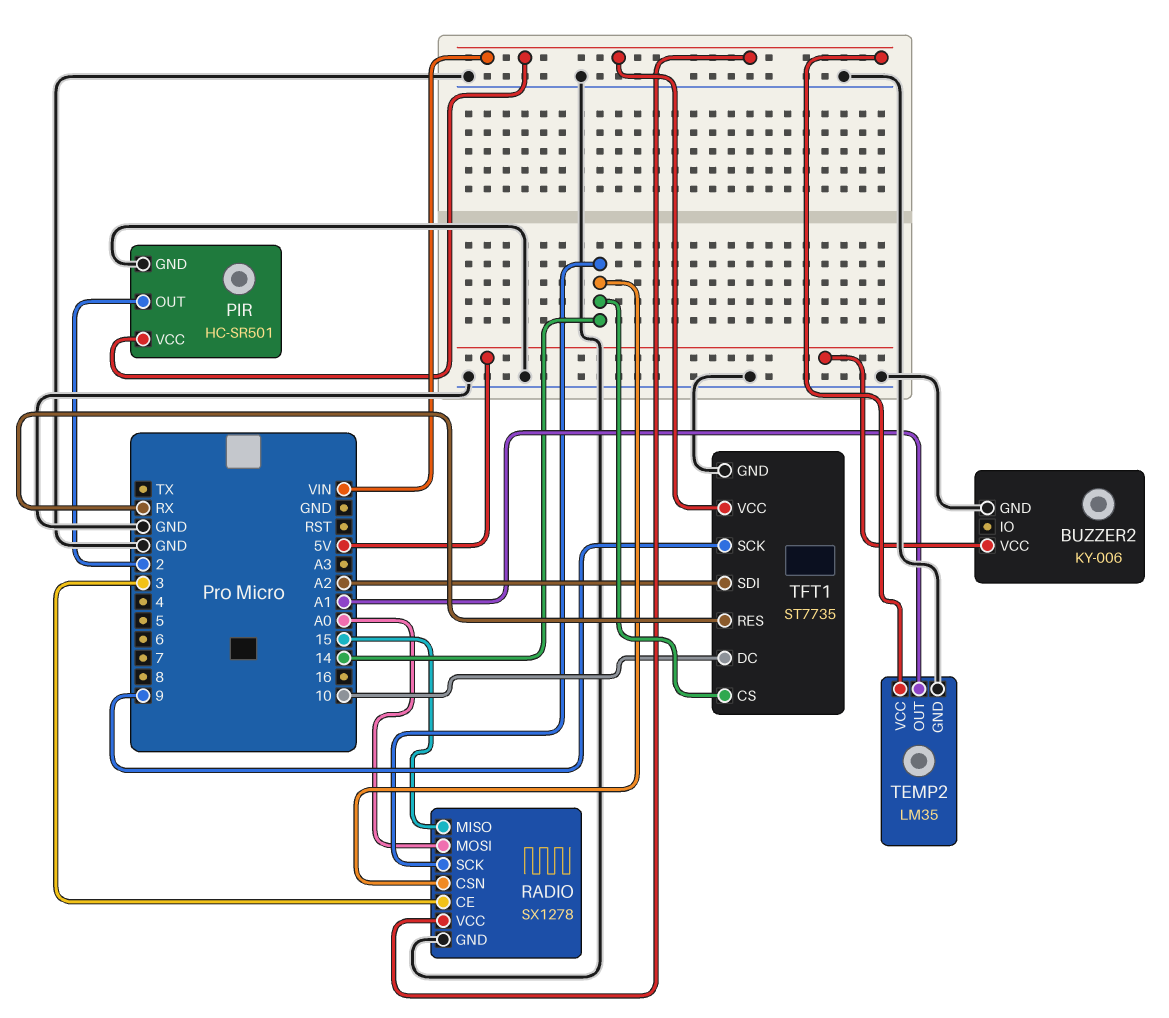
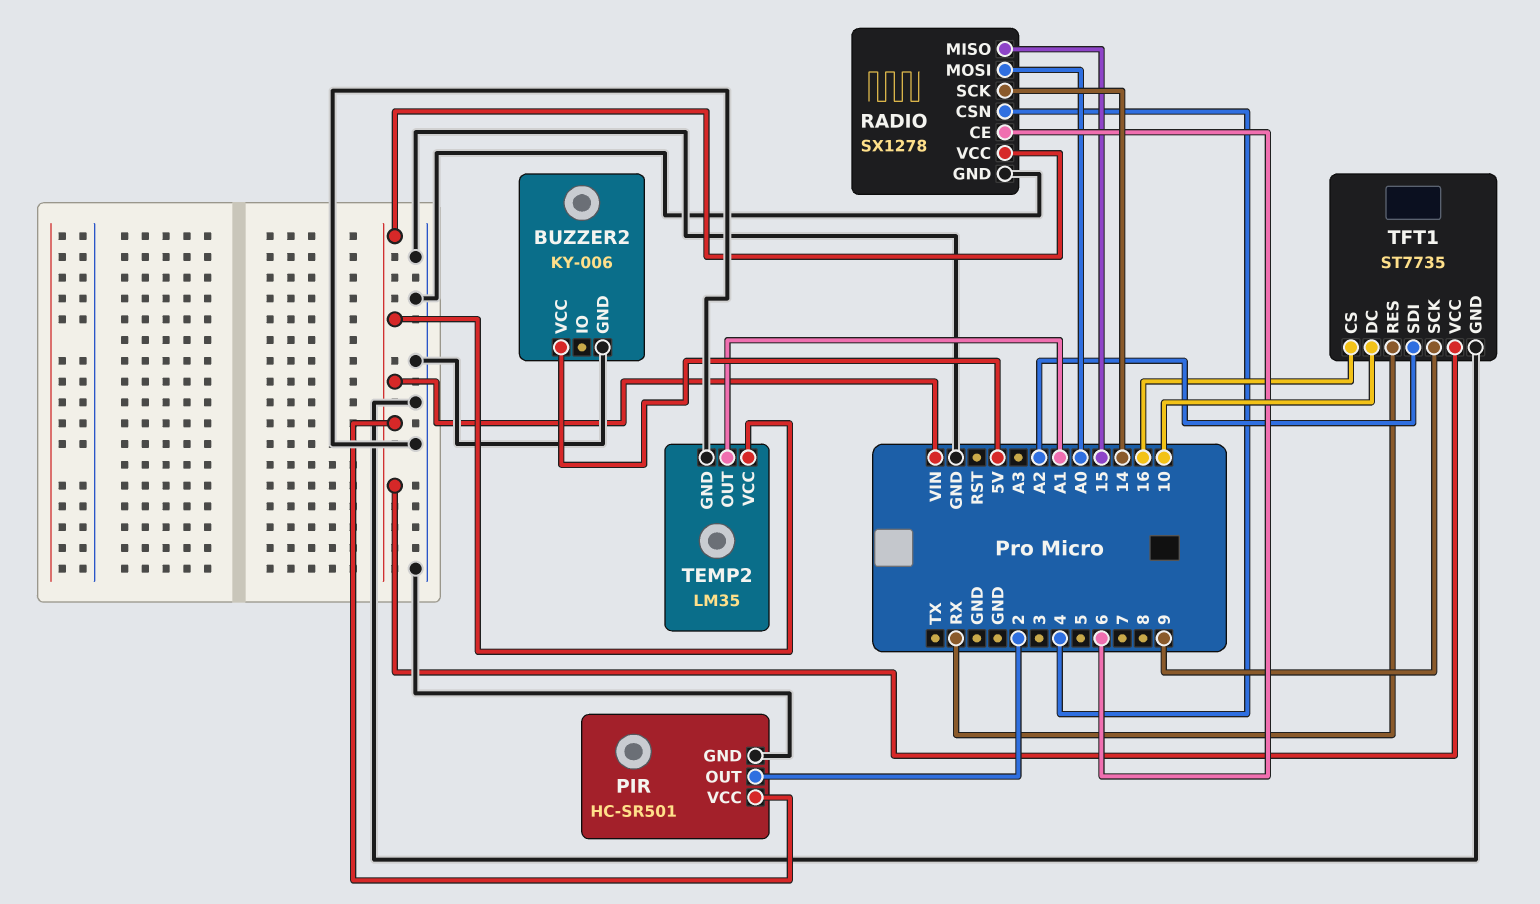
RADIO pin CE: 3 -> 6
RADIO pin CSN: 14 -> 4
TFT1 pin CS: 14 -> 16

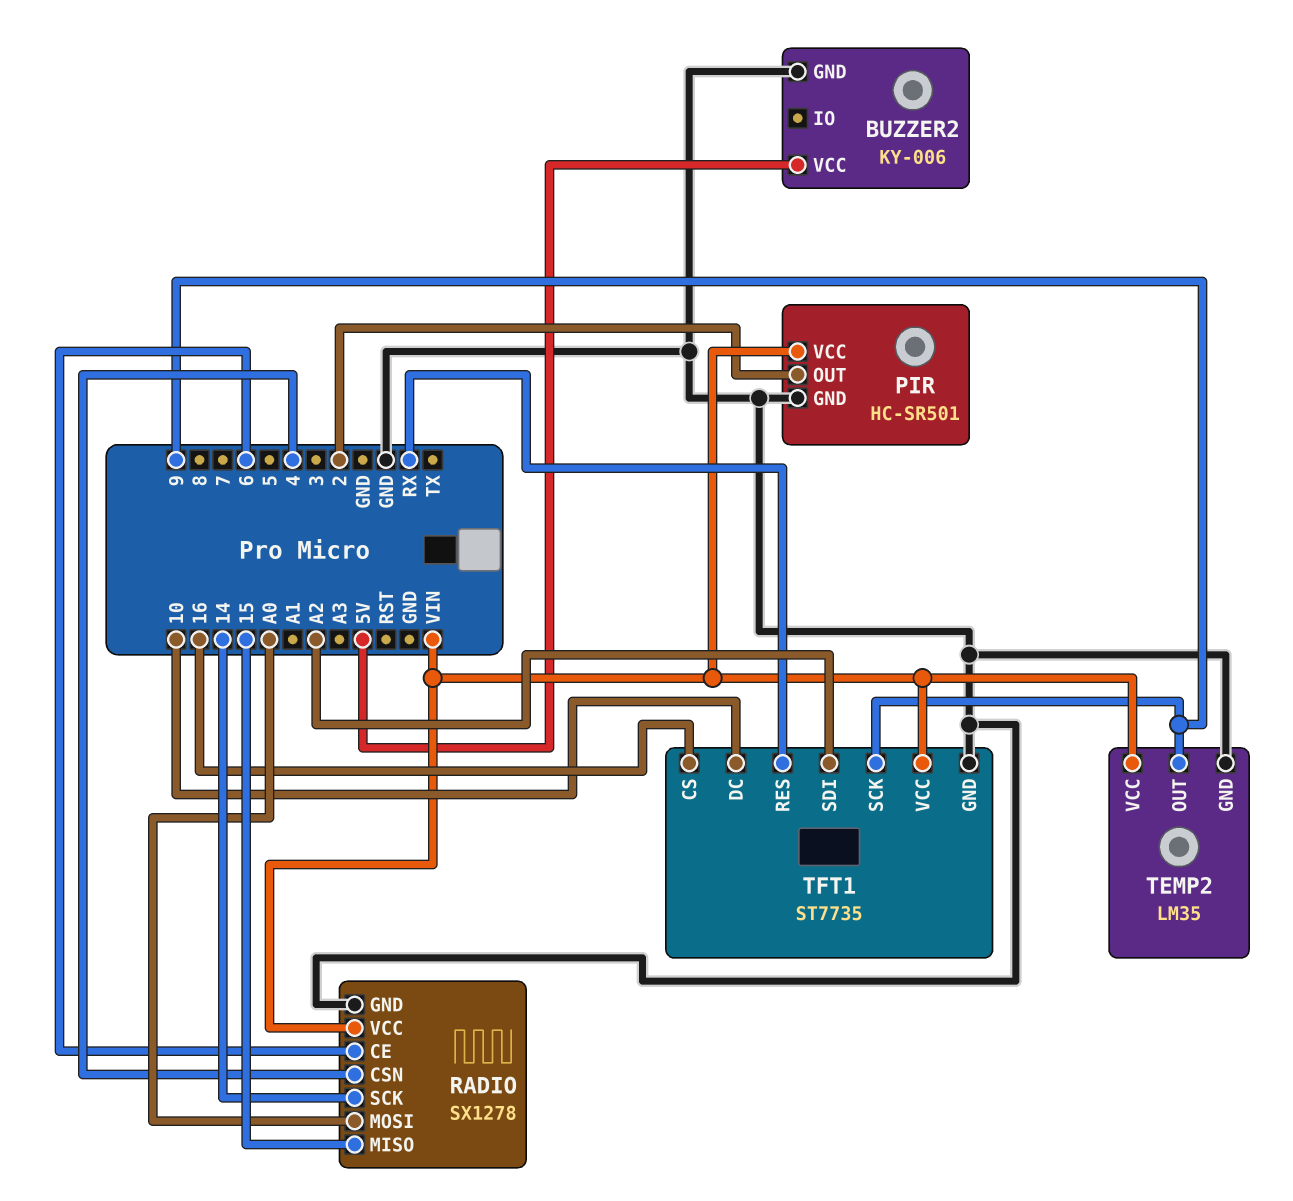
TEMP2 pin OUT: A1 -> 9

